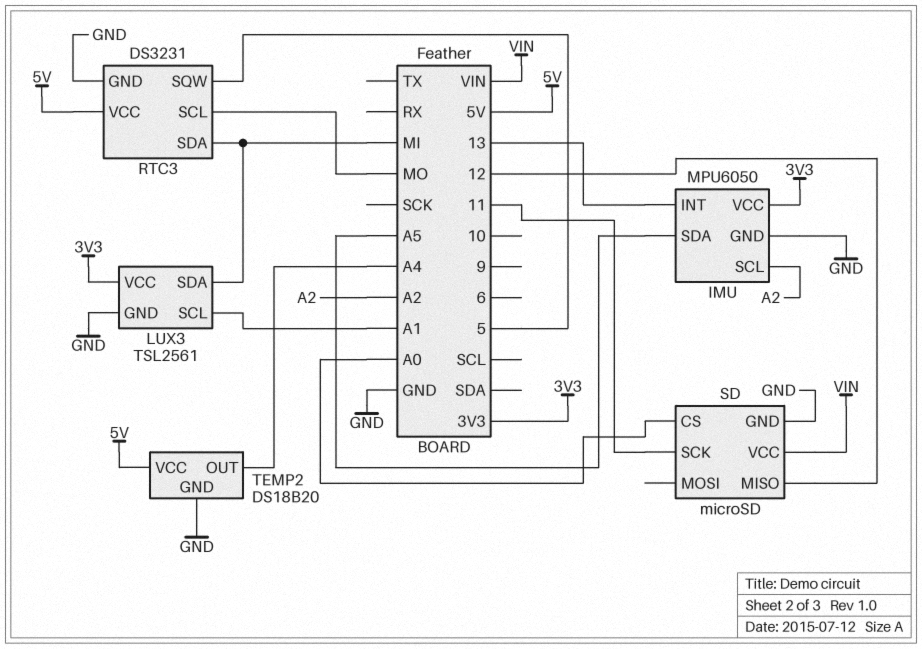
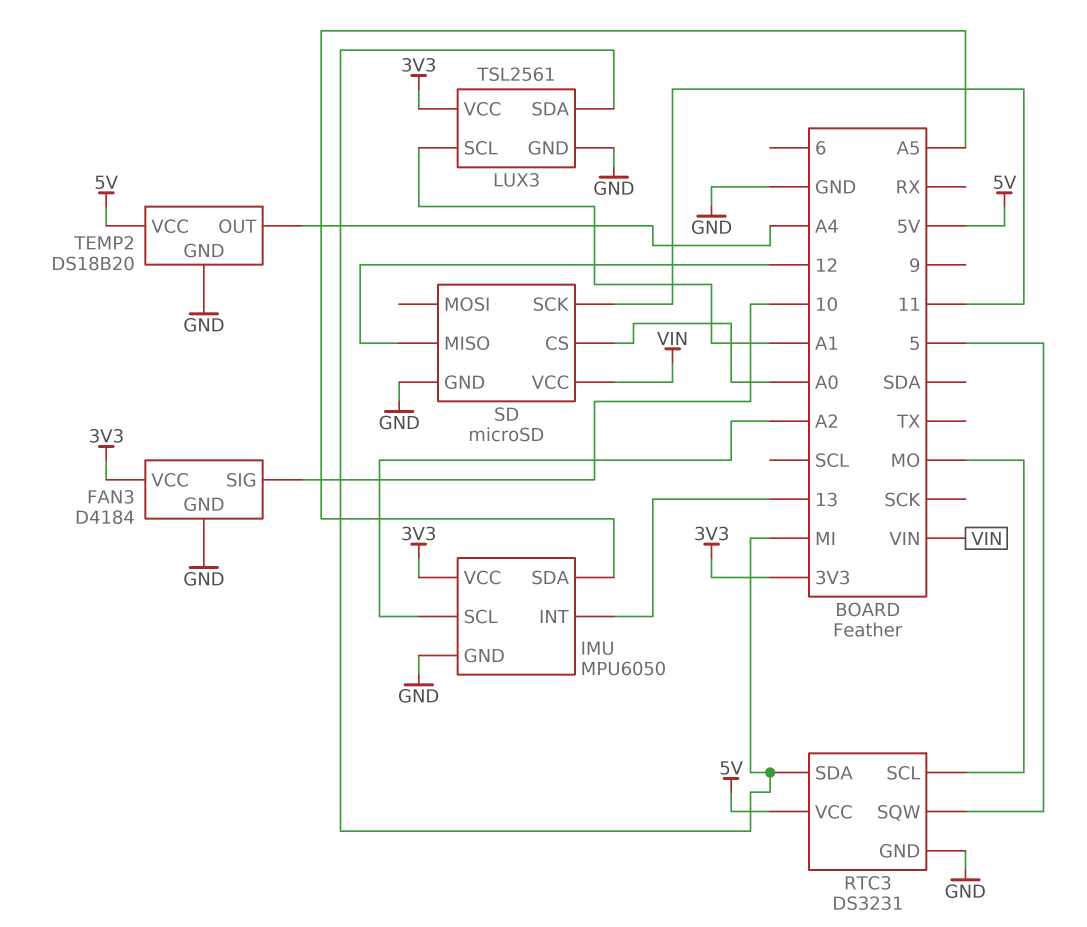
FAN3: none -> D4184
FAN3 pin GND: none -> GND
FAN3 pin SIG: none -> 10
FAN3 pin VCC: none -> 3V3

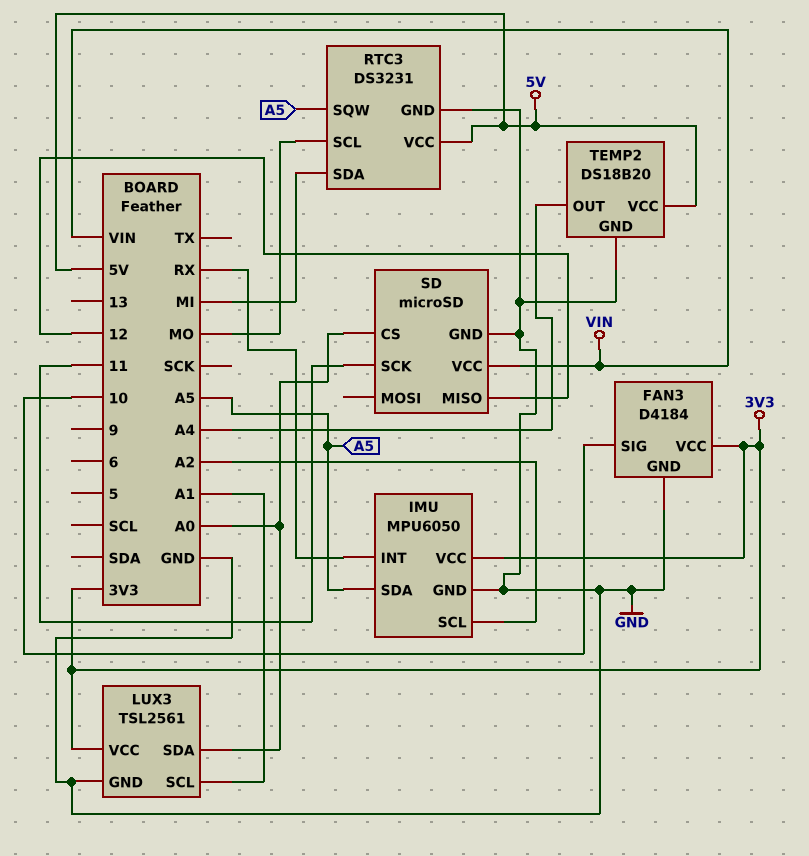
IMU pin INT: 13 -> RX
LUX3 pin SDA: MI -> A0
RTC3 pin SQW: 5 -> A5

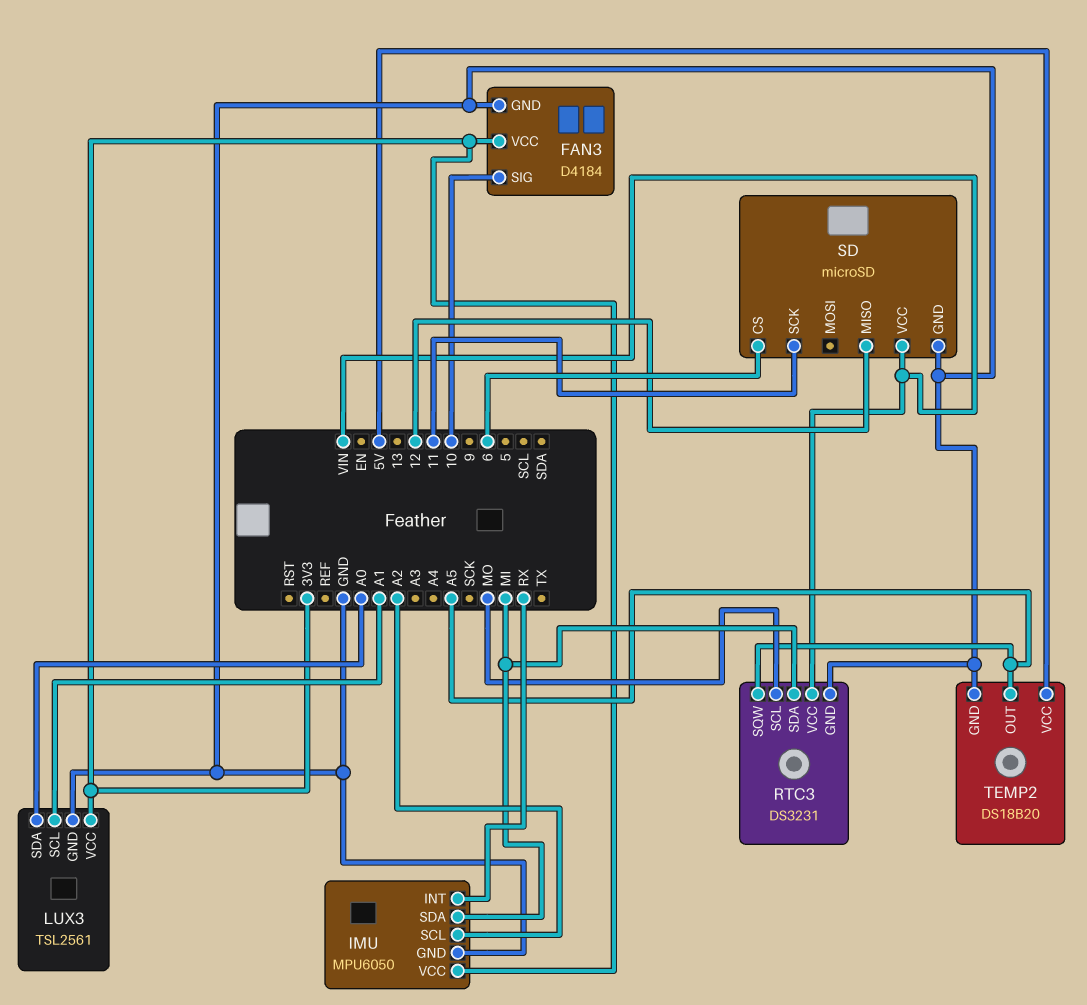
IMU pin SDA: A5 -> MI
RTC3 pin VCC: 5V -> VIN
SD pin CS: A0 -> 6
TEMP2 pin OUT: A4 -> A5

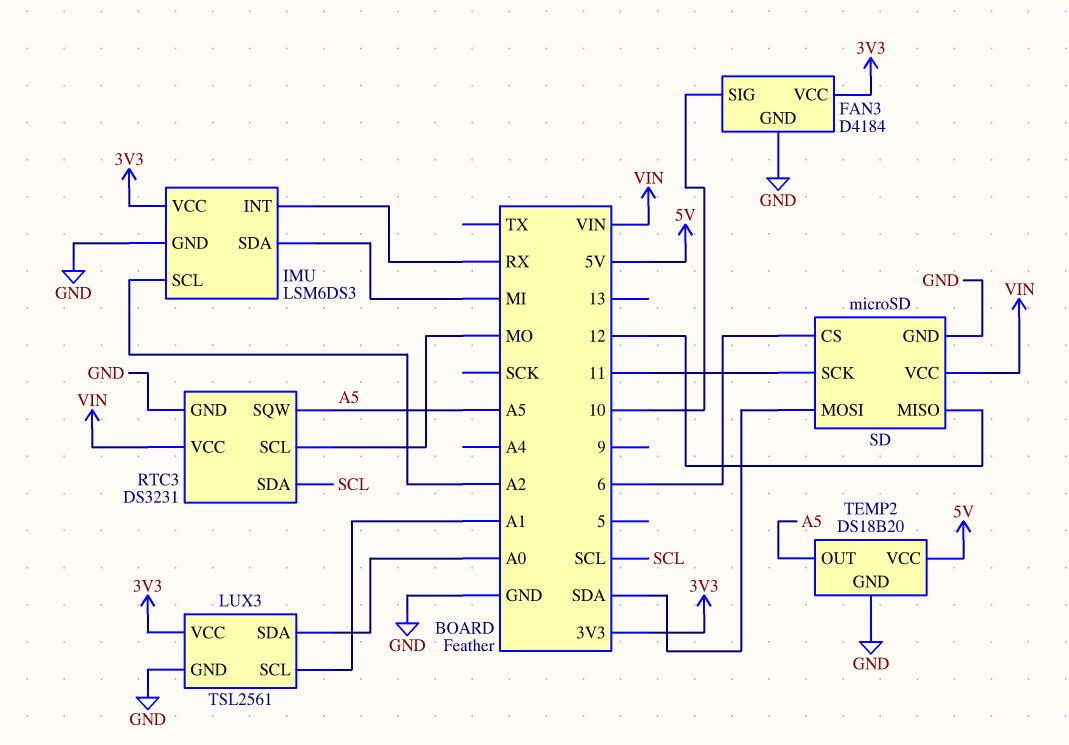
IMU: MPU6050 -> LSM6DS3
RTC3 pin SDA: MI -> SCL
SD pin MOSI: none -> SDA

